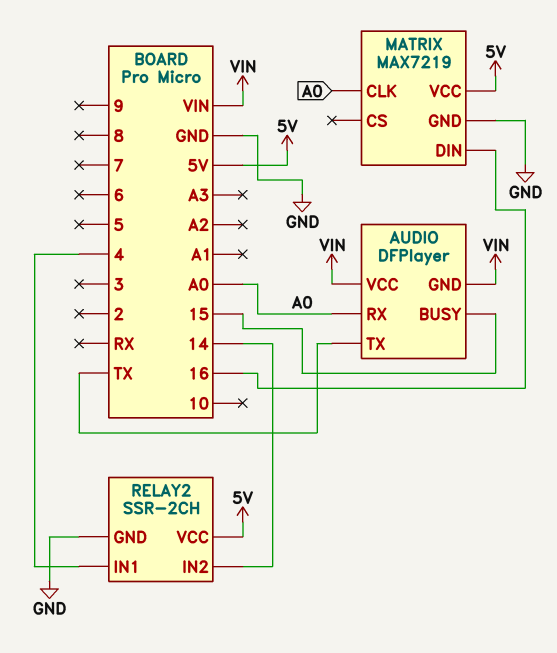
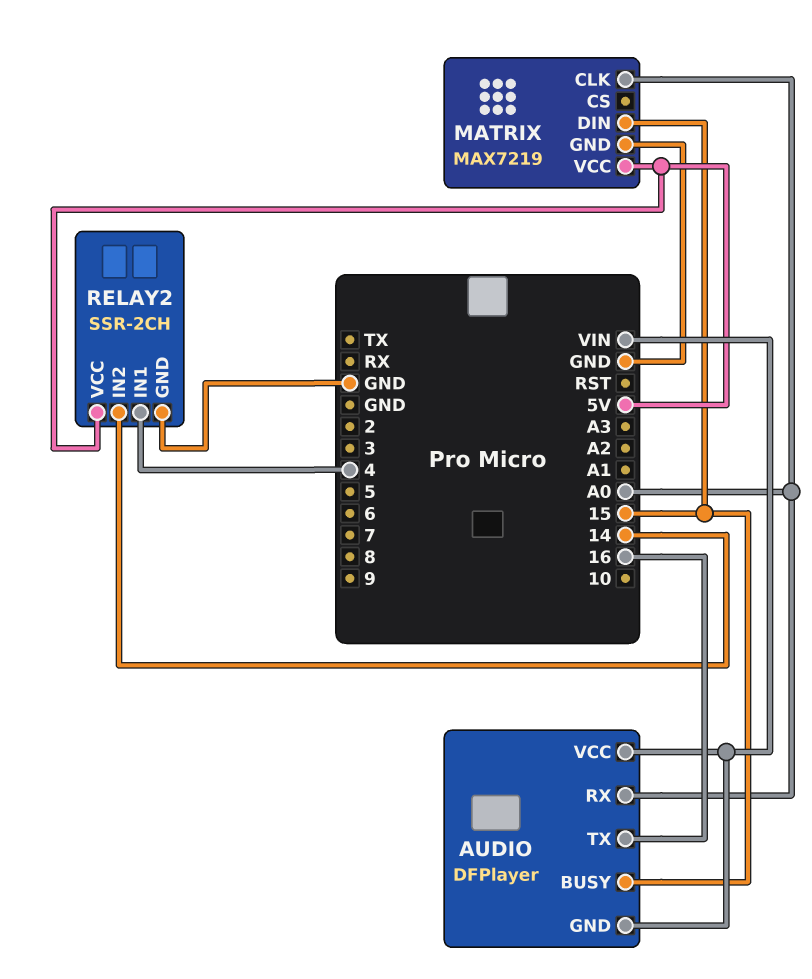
AUDIO pin TX: TX -> 16
MATRIX pin DIN: 16 -> 15

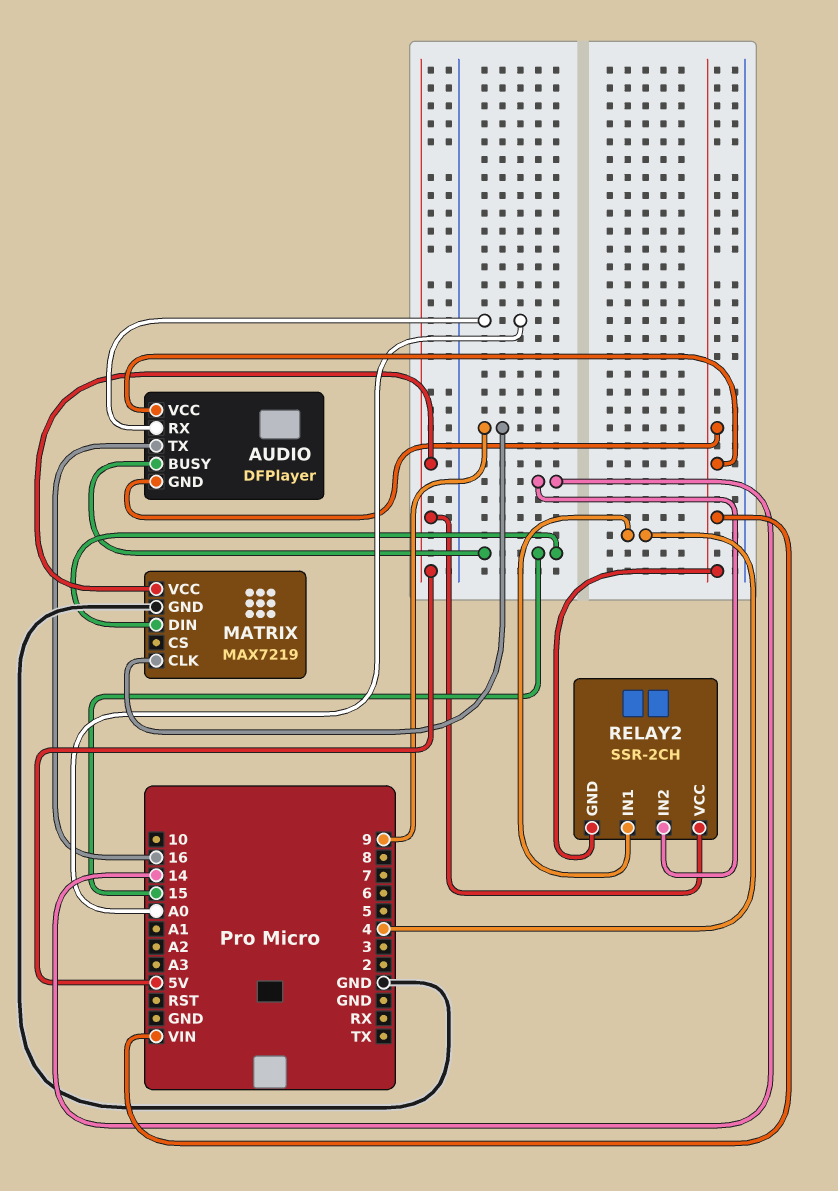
MATRIX pin CLK: A0 -> 9
RELAY2 pin GND: GND -> VIN

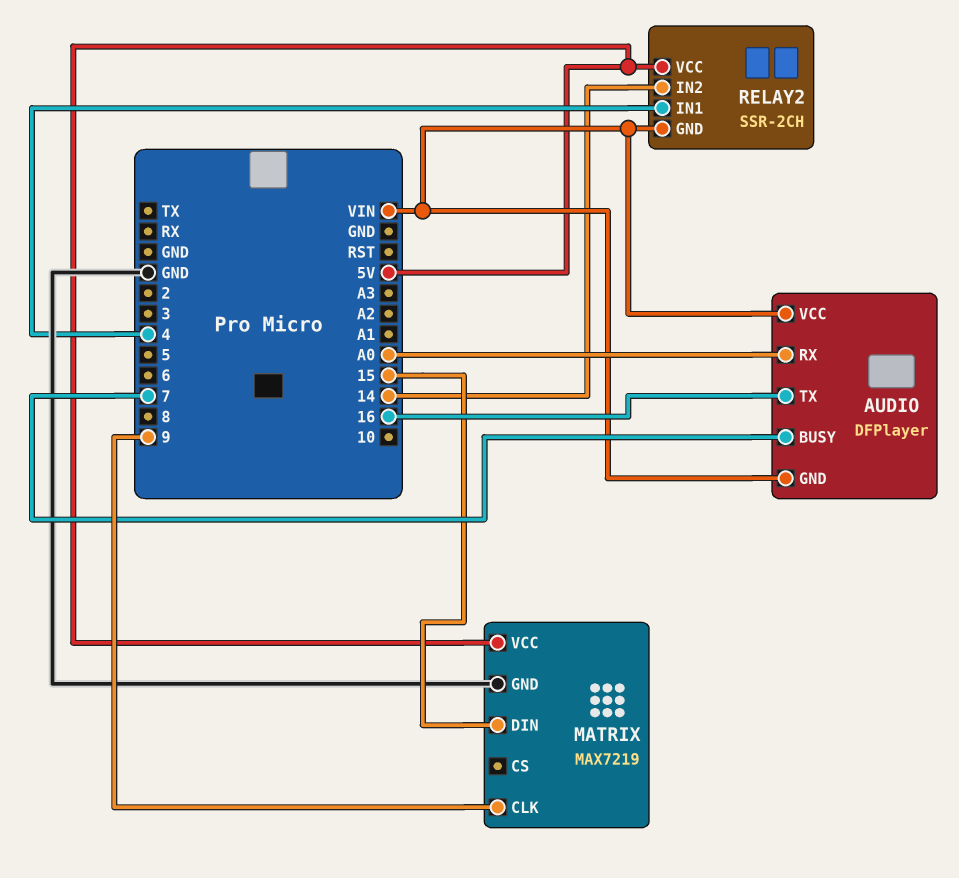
AUDIO pin BUSY: 15 -> 7

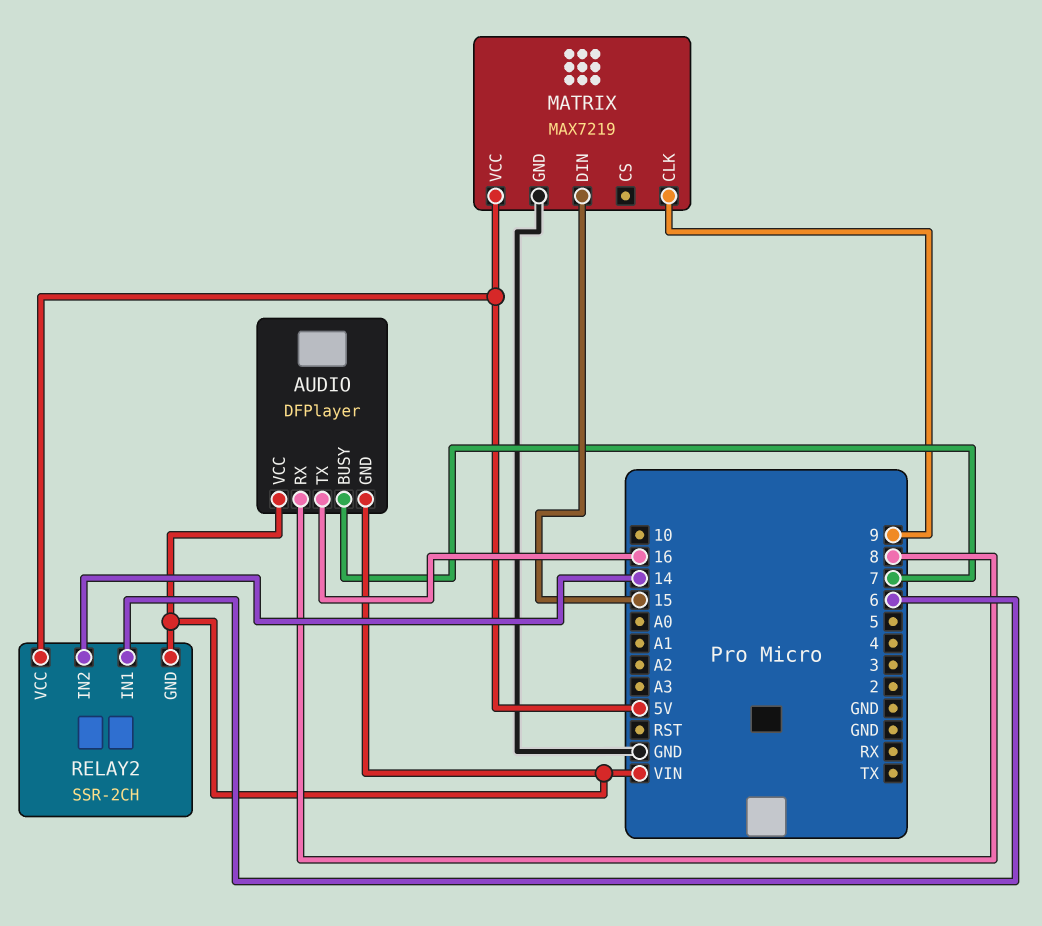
AUDIO pin RX: A0 -> 8
RELAY2 pin IN1: 4 -> 6

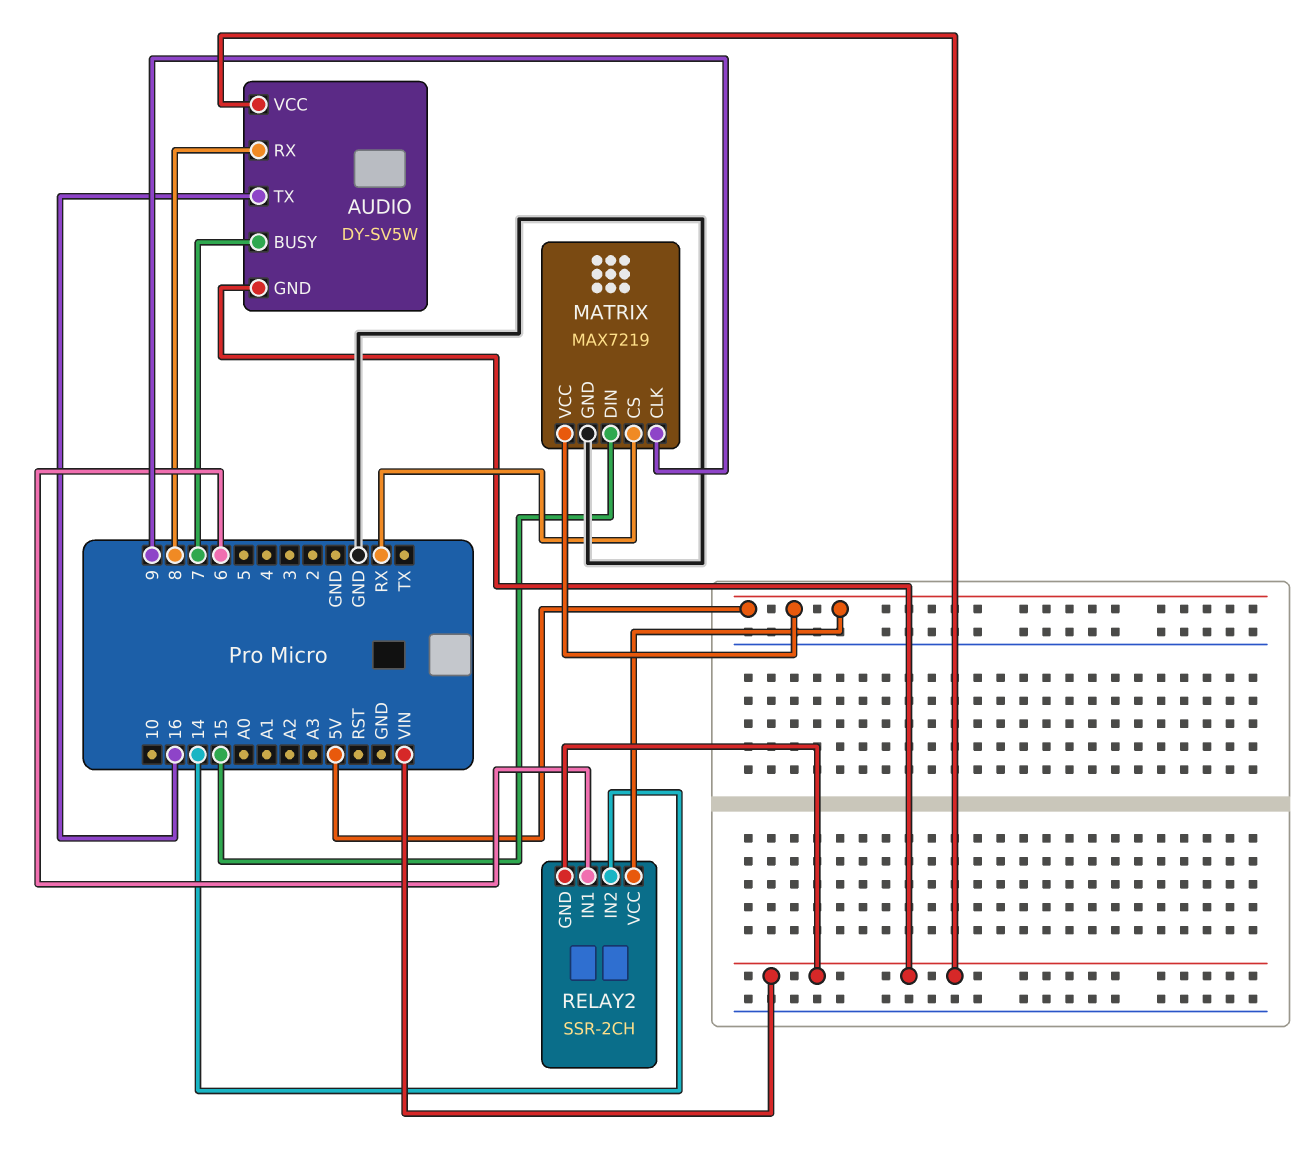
AUDIO: DFPlayer -> DY-SV5W
MATRIX pin CS: none -> RX

